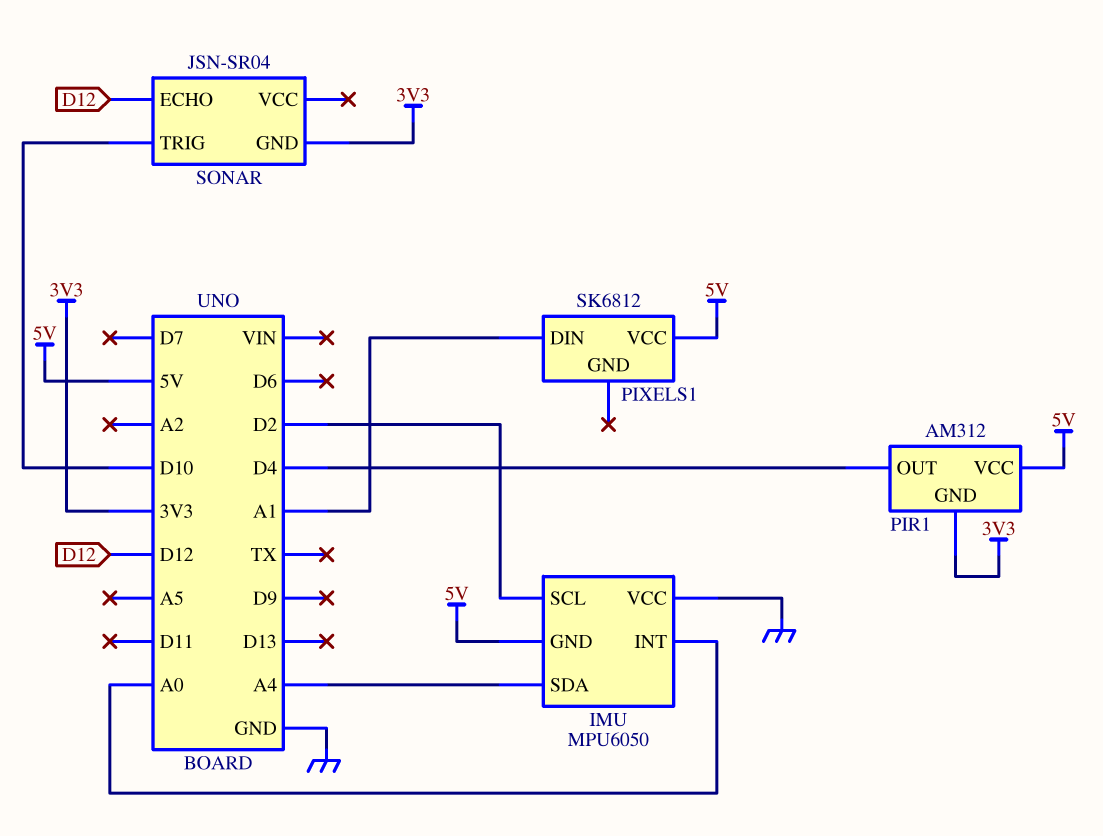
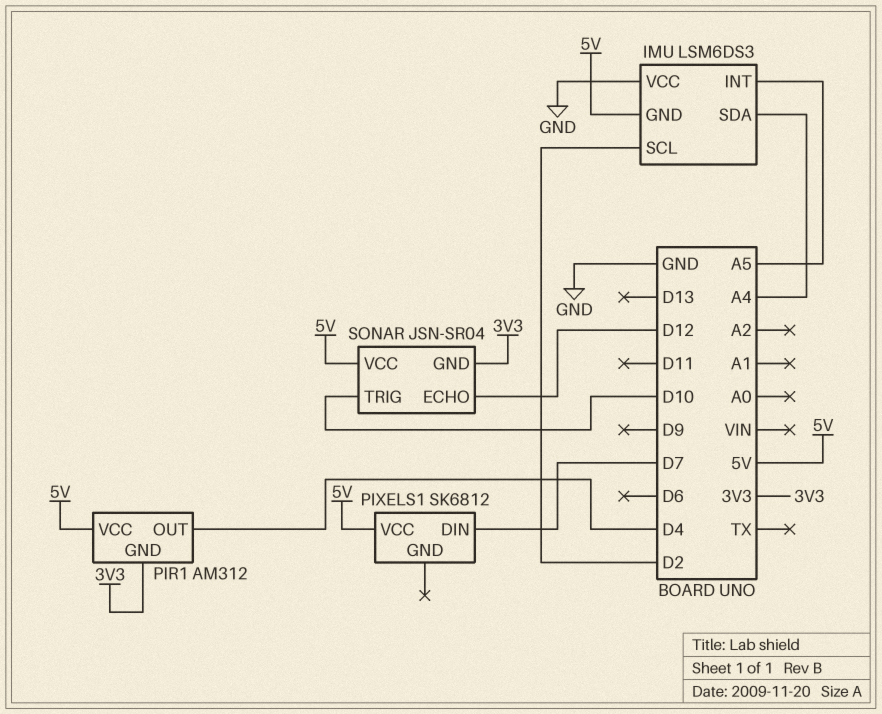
IMU: MPU6050 -> LSM6DS3
IMU pin INT: A0 -> A5
PIXELS1 pin DIN: A1 -> D7
SONAR pin VCC: none -> 5V

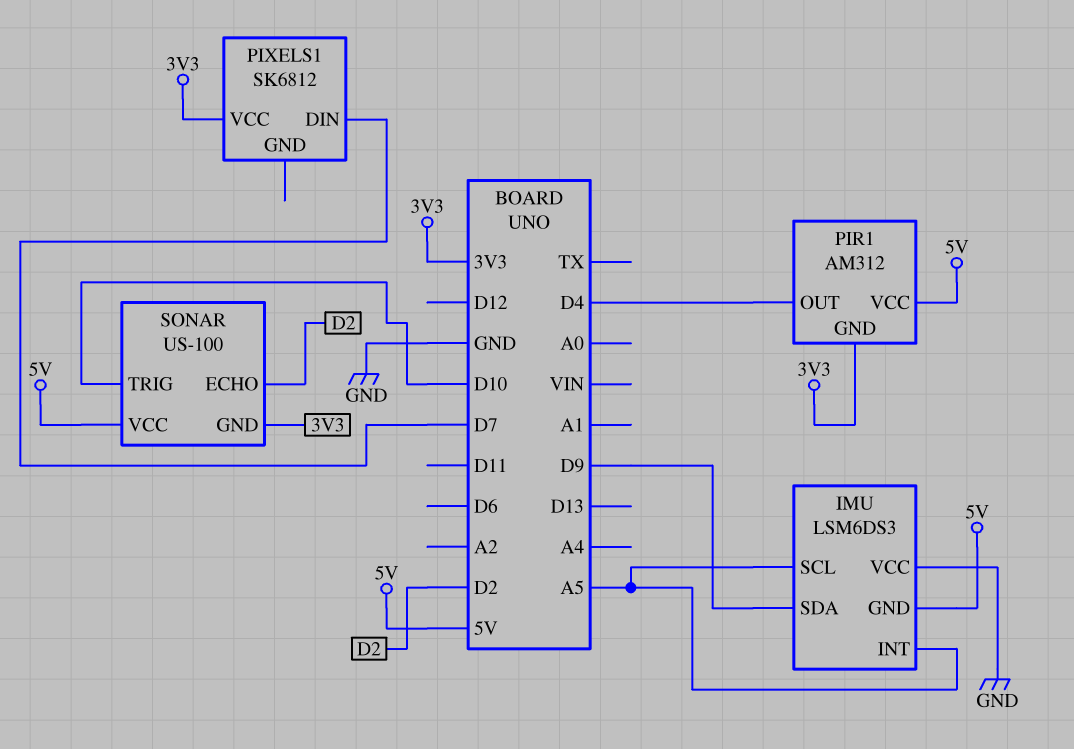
IMU pin SCL: D2 -> A5
IMU pin SDA: A4 -> D9
PIXELS1 pin VCC: 5V -> 3V3
SONAR: JSN-SR04 -> US-100
SONAR pin ECHO: D12 -> D2

